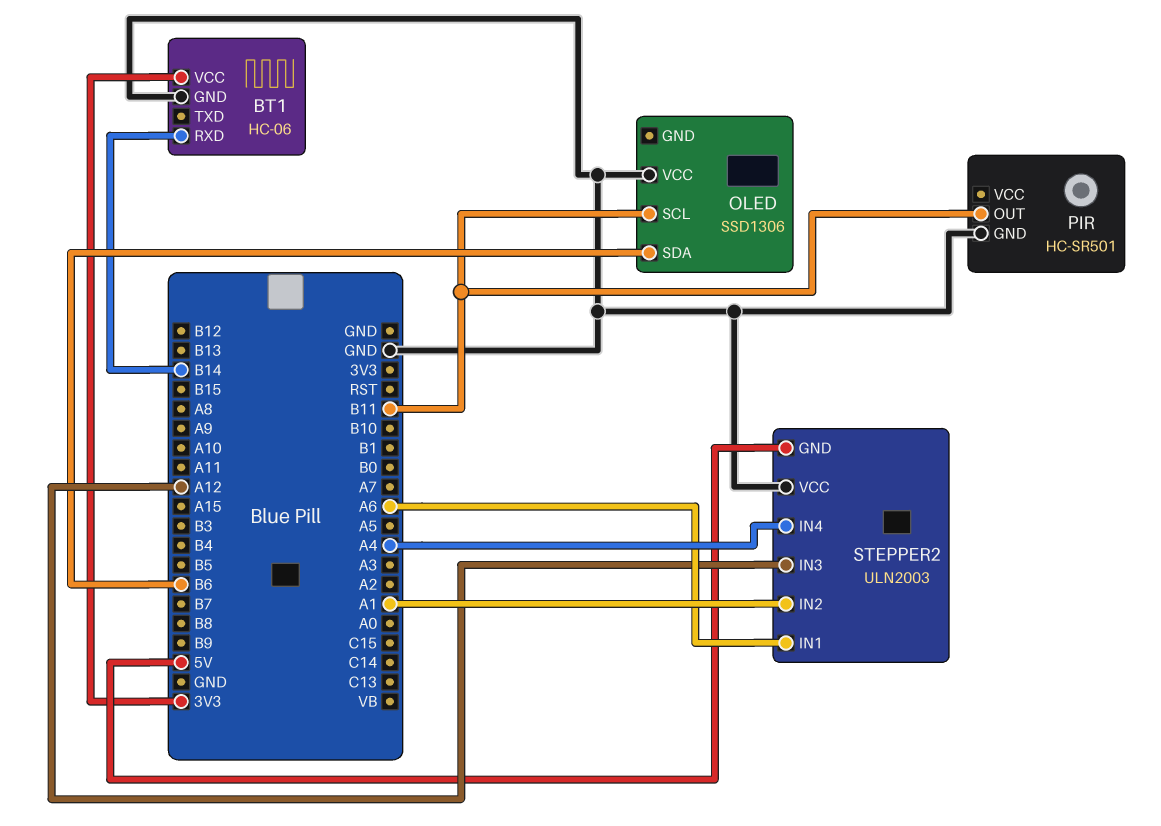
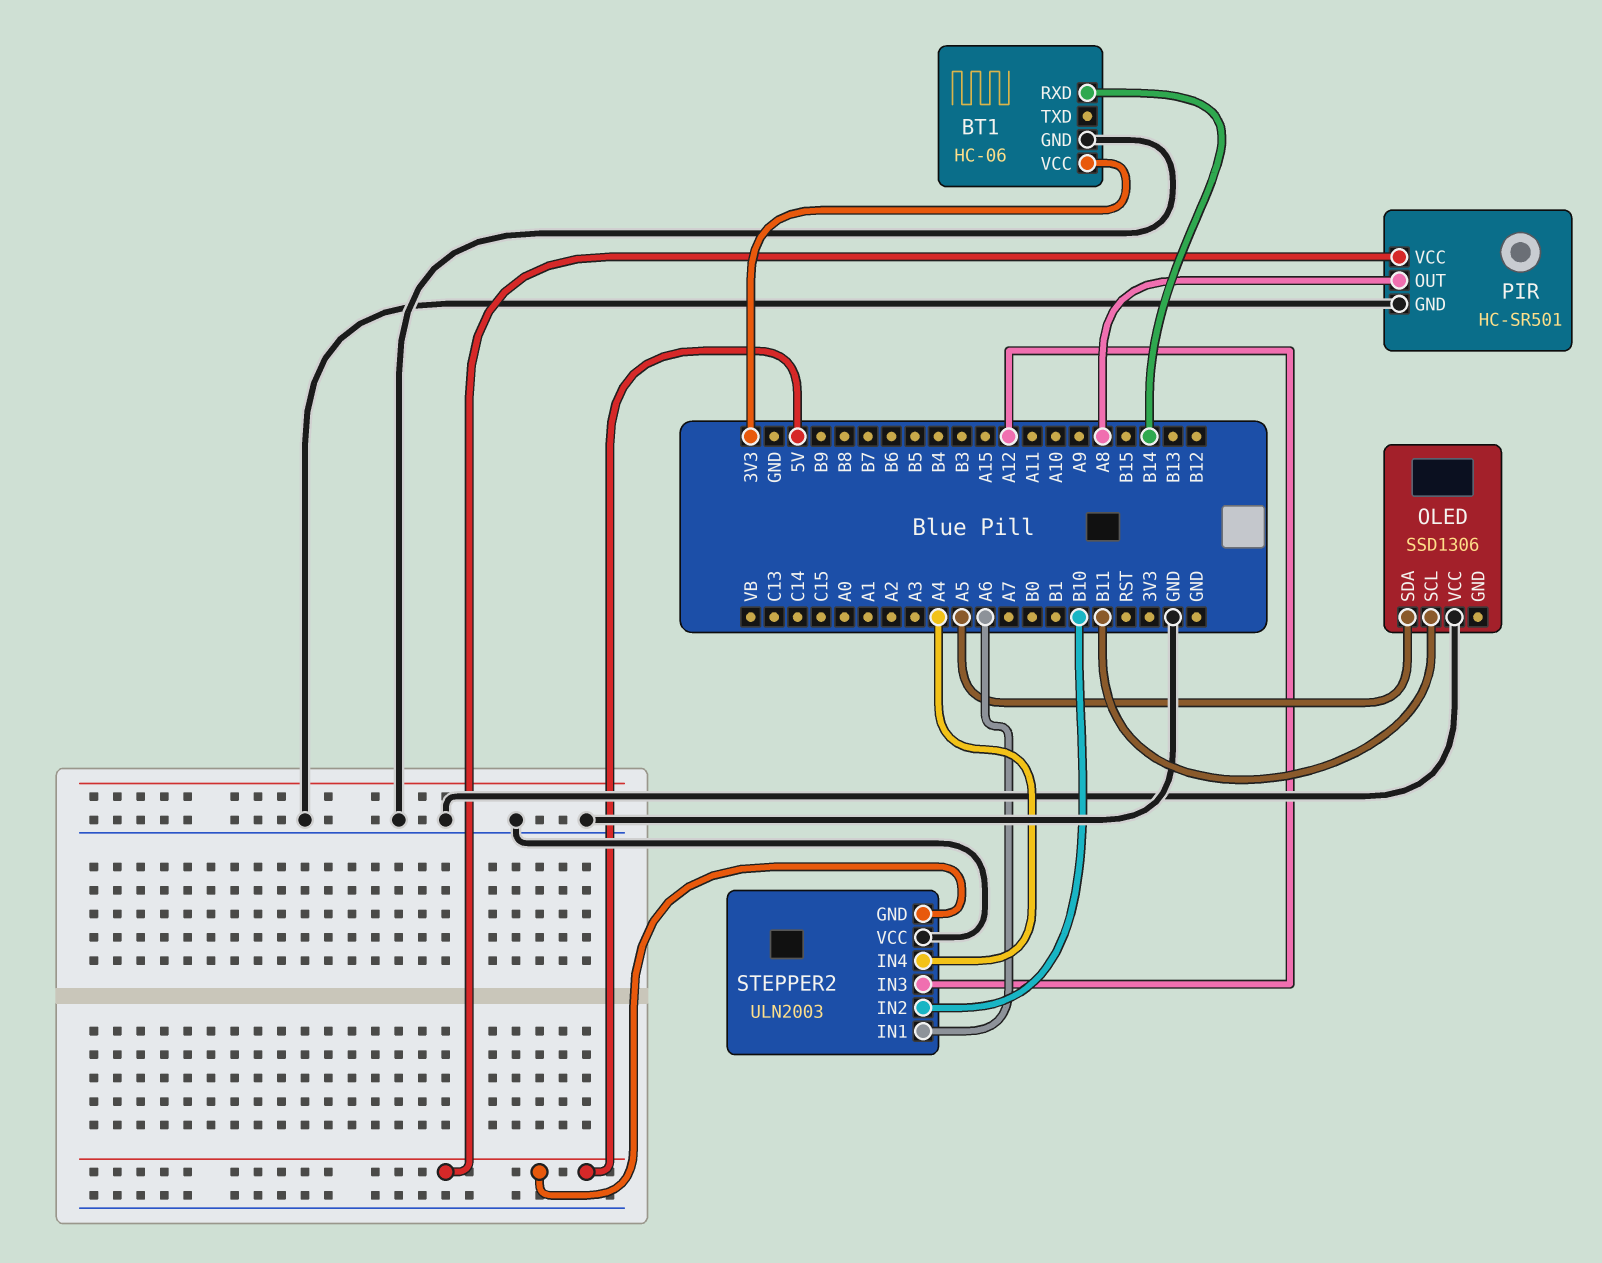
OLED pin SDA: B6 -> A5
PIR pin OUT: B11 -> A8
PIR pin VCC: none -> 5V
STEPPER2 pin IN2: A1 -> B10

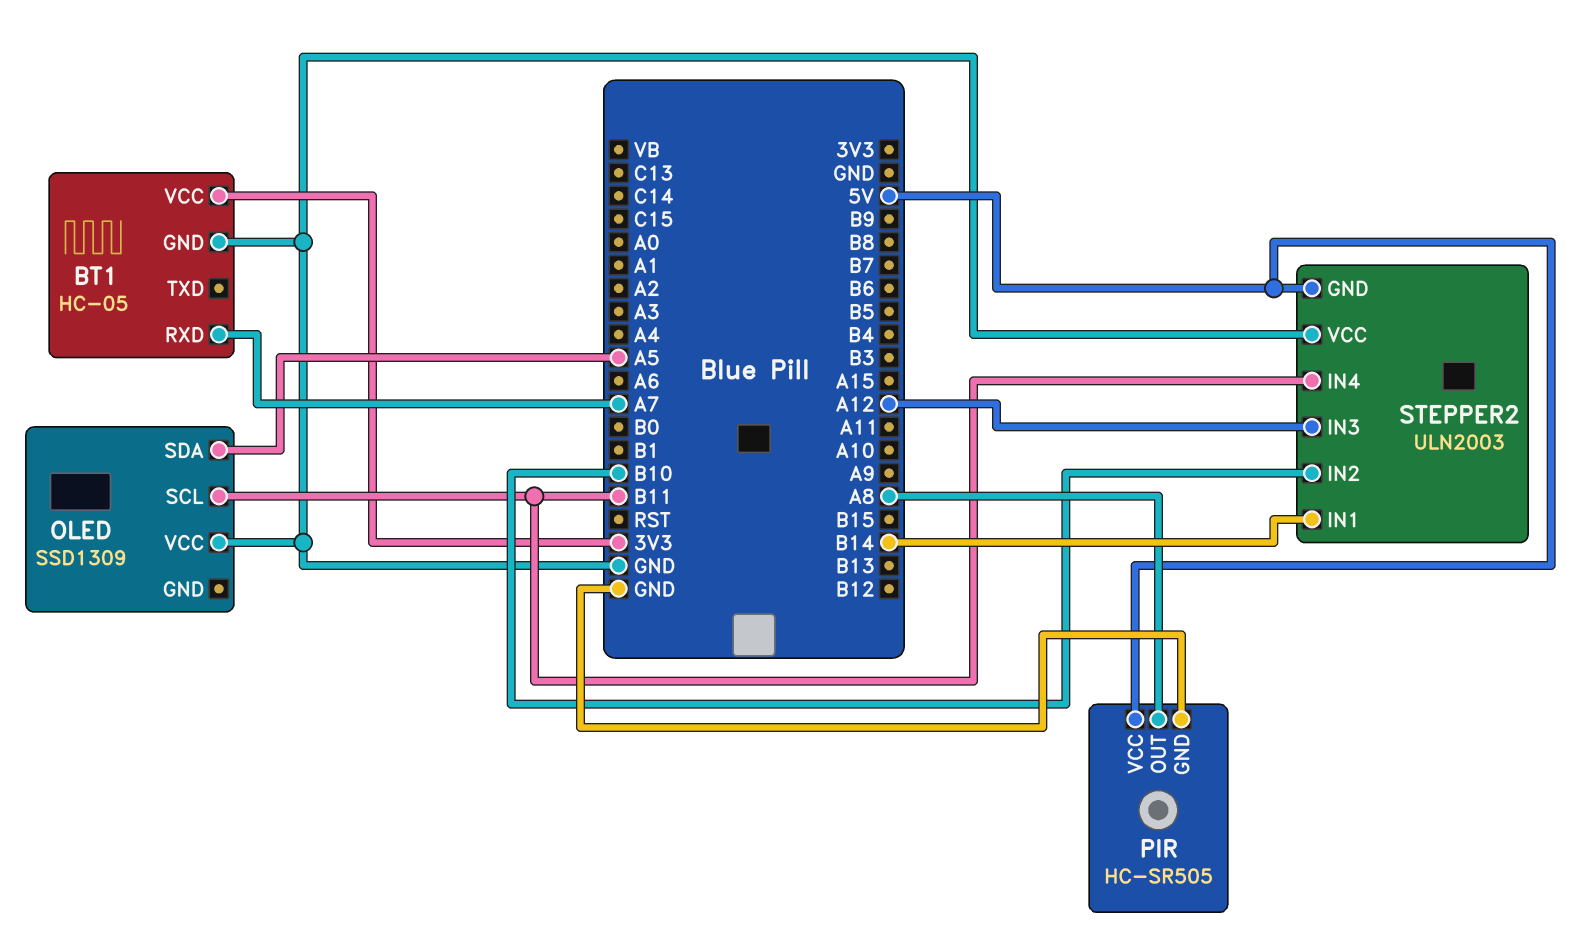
BT1: HC-06 -> HC-05
BT1 pin RXD: B14 -> A7
OLED: SSD1306 -> SSD1309
PIR: HC-SR501 -> HC-SR505
STEPPER2 pin IN1: A6 -> B14
STEPPER2 pin IN4: A4 -> B11

